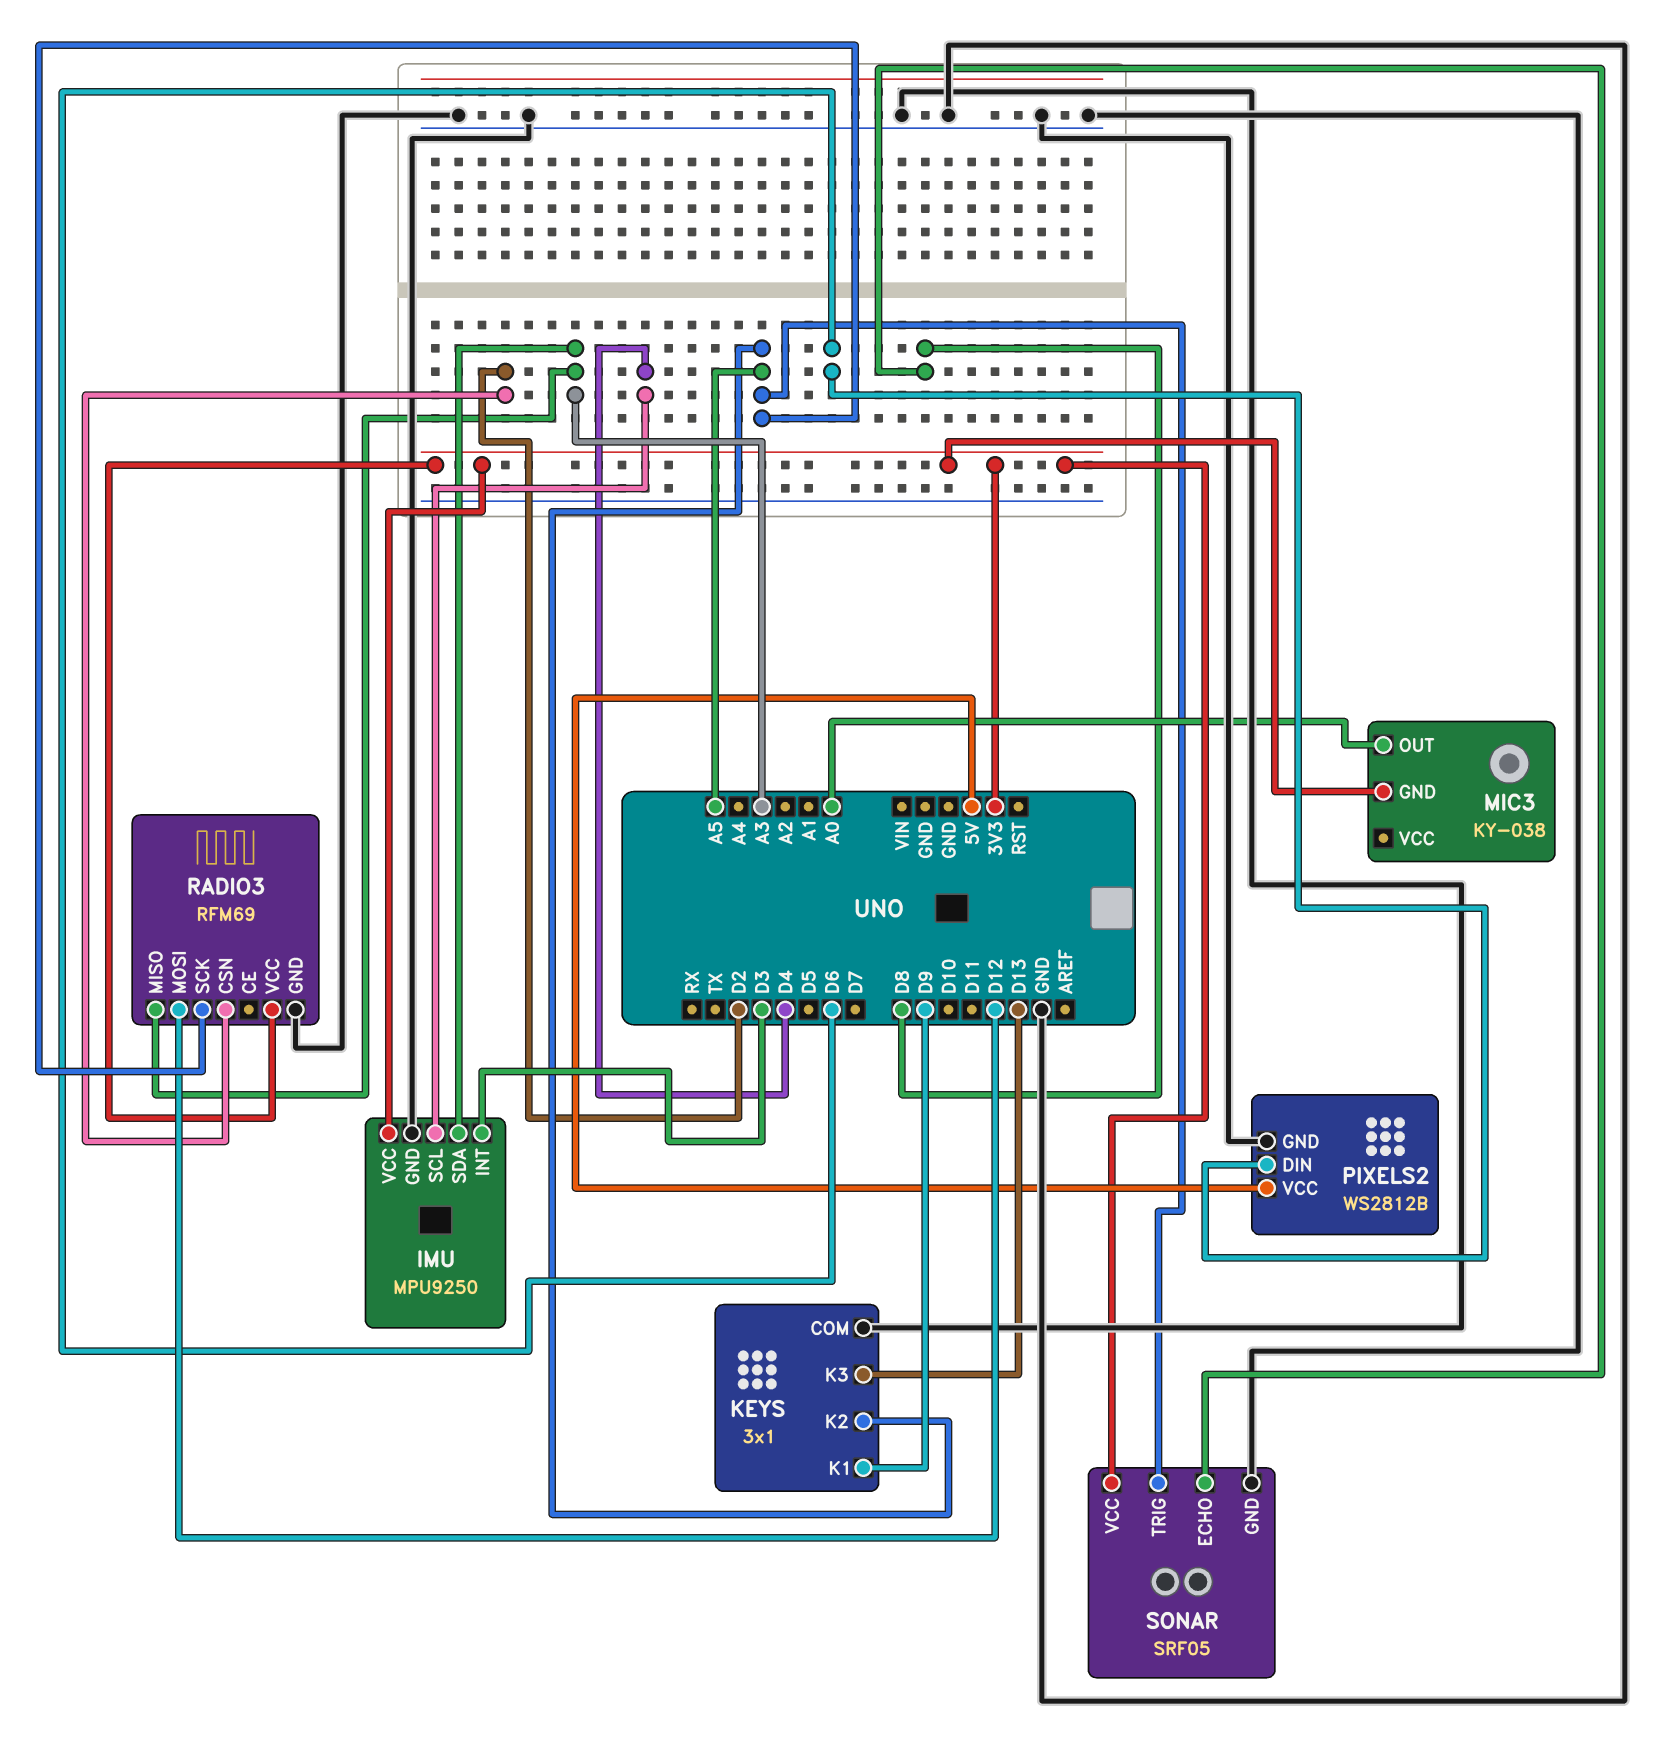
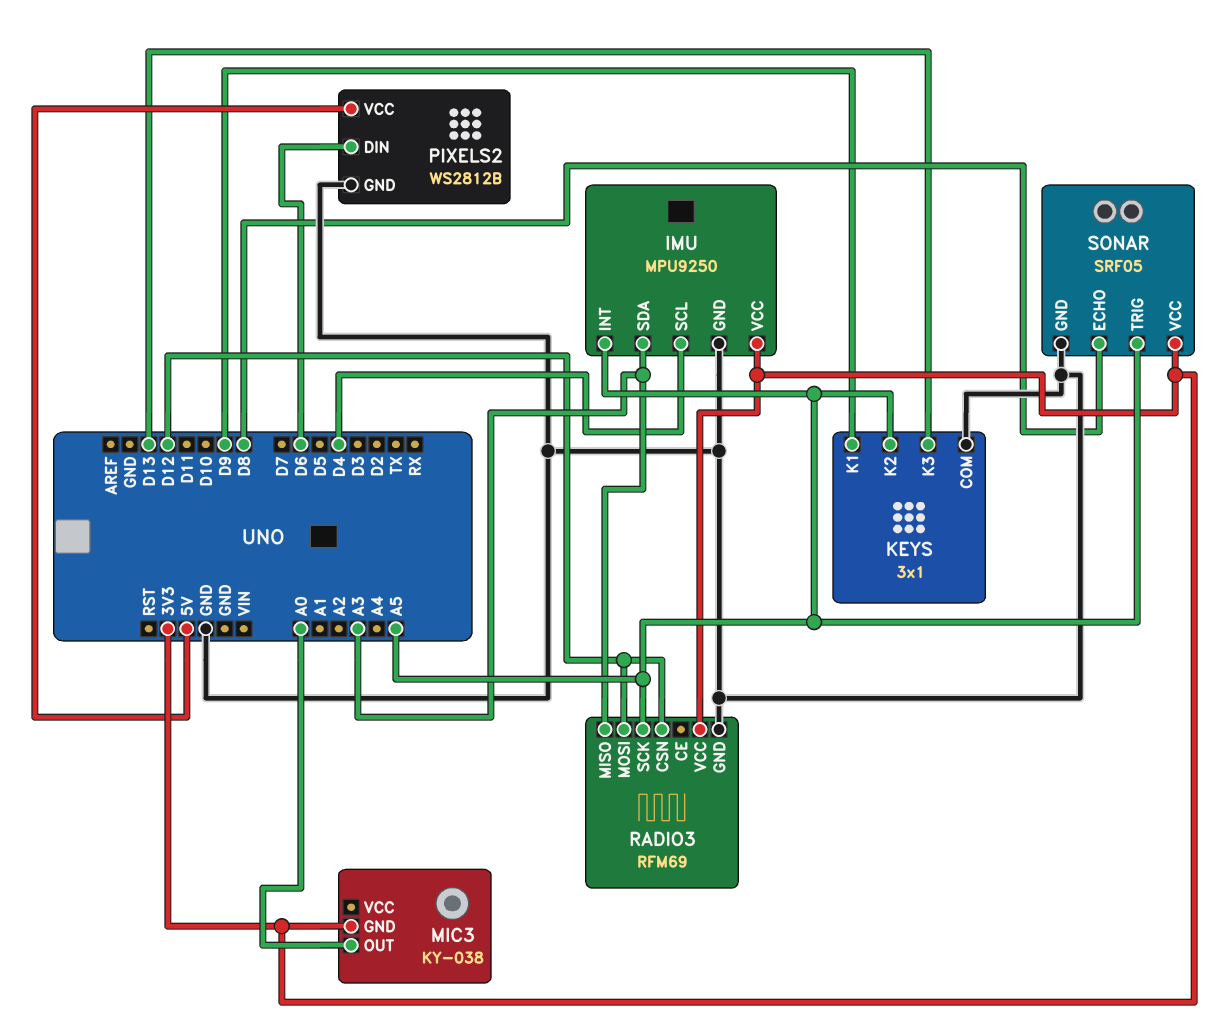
IMU pin INT: D3 -> A5
RADIO3 pin CSN: D2 -> D12

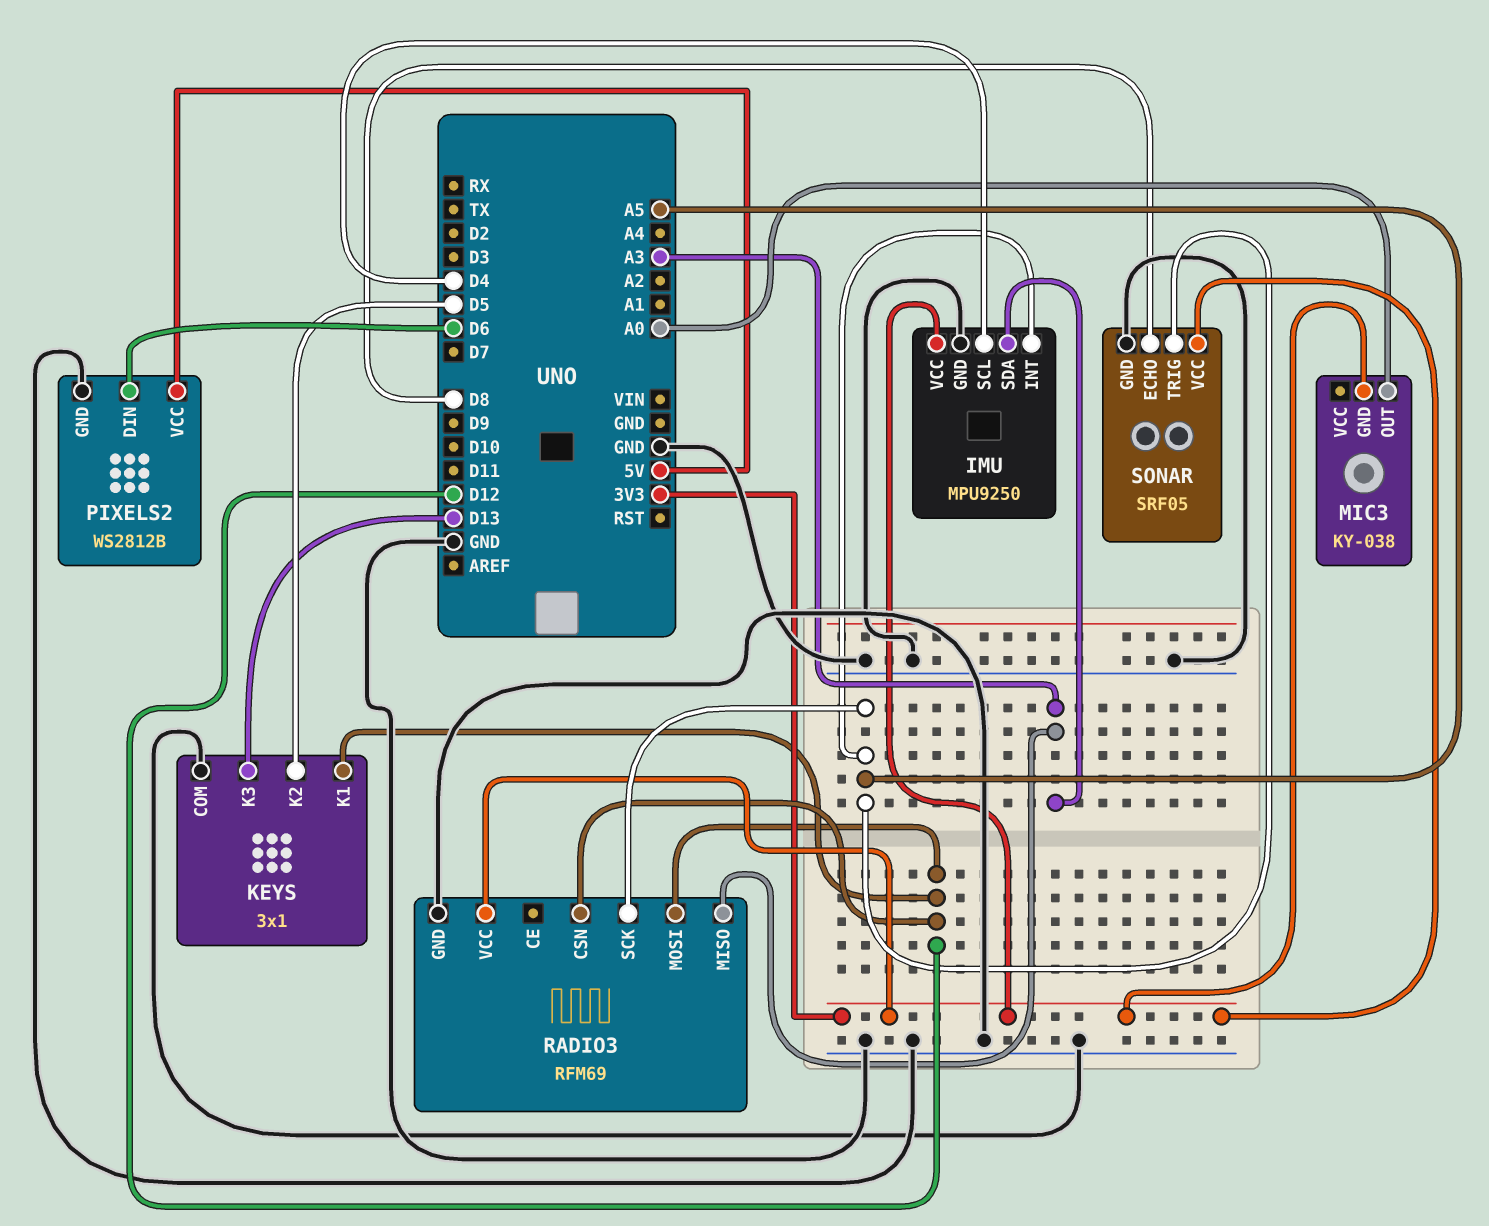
KEYS pin K1: D9 -> D12
KEYS pin K2: A5 -> D5

